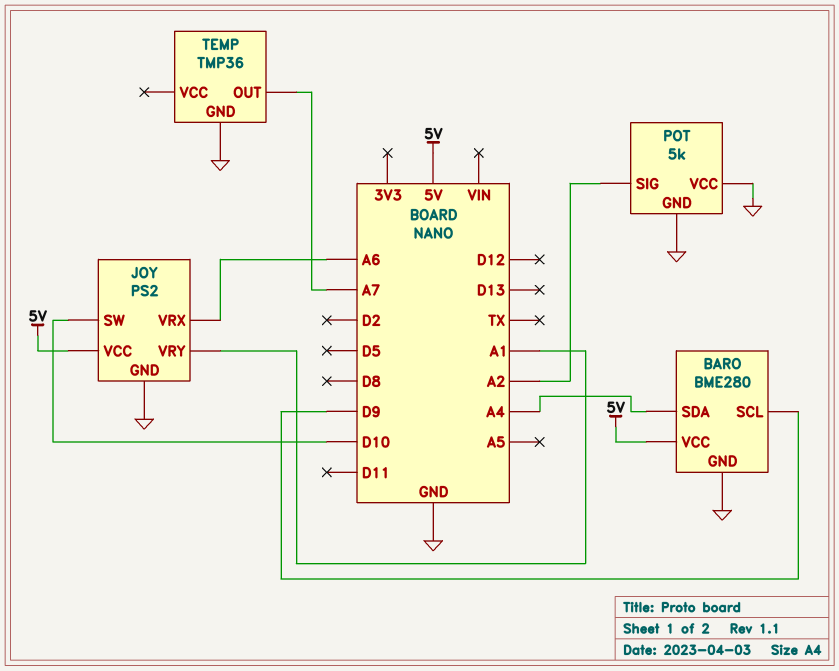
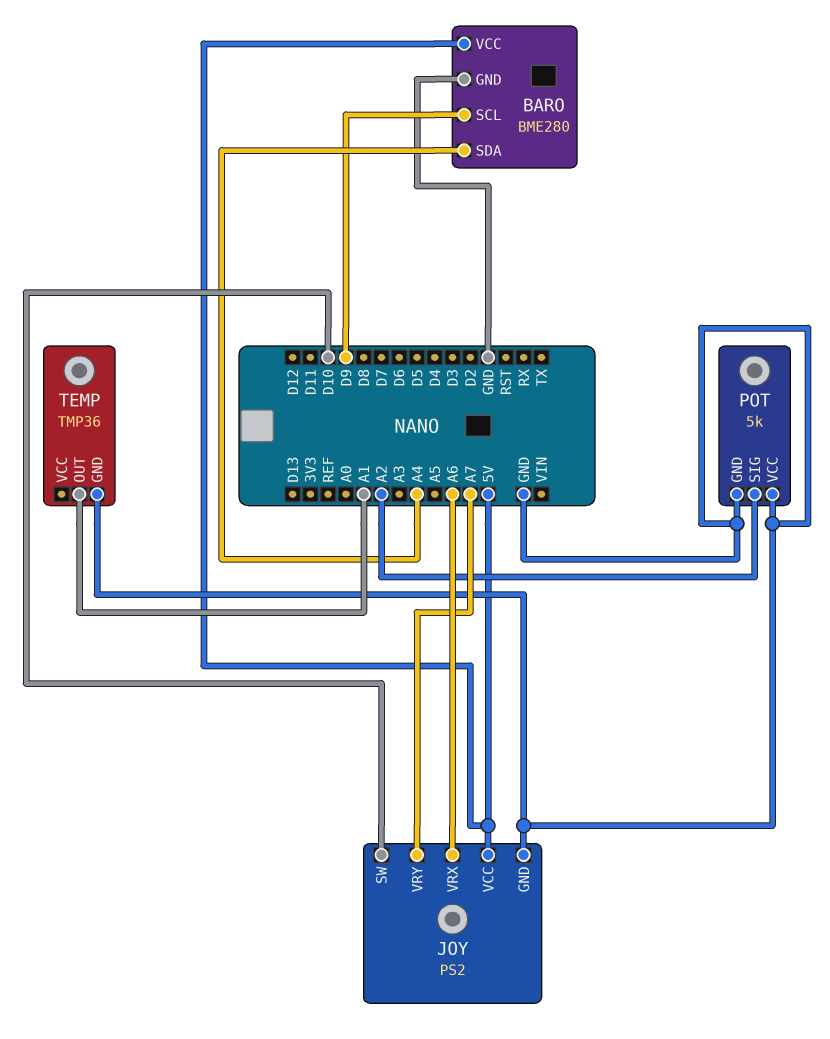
JOY pin VRY: A1 -> A7
TEMP pin OUT: A7 -> A1

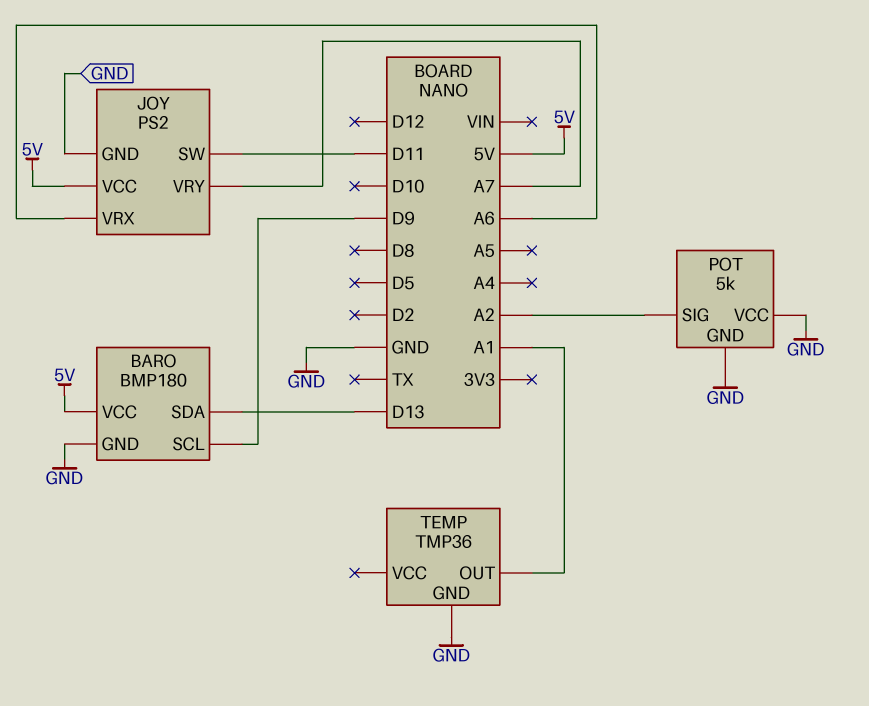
BARO: BME280 -> BMP180
BARO pin SDA: A4 -> D13
JOY pin SW: D10 -> D11

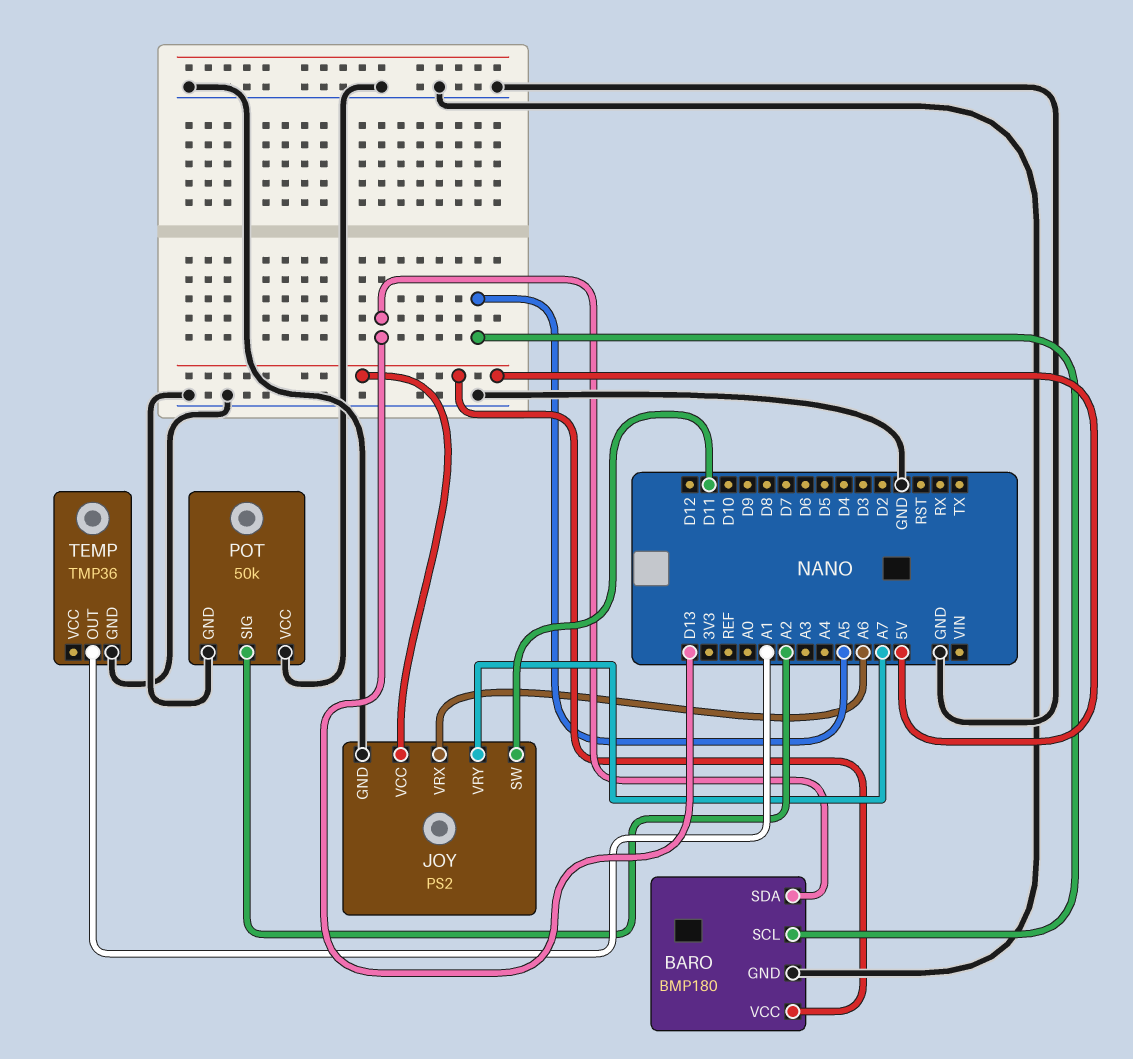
BARO pin SCL: D9 -> A5
POT: 5k -> 50k

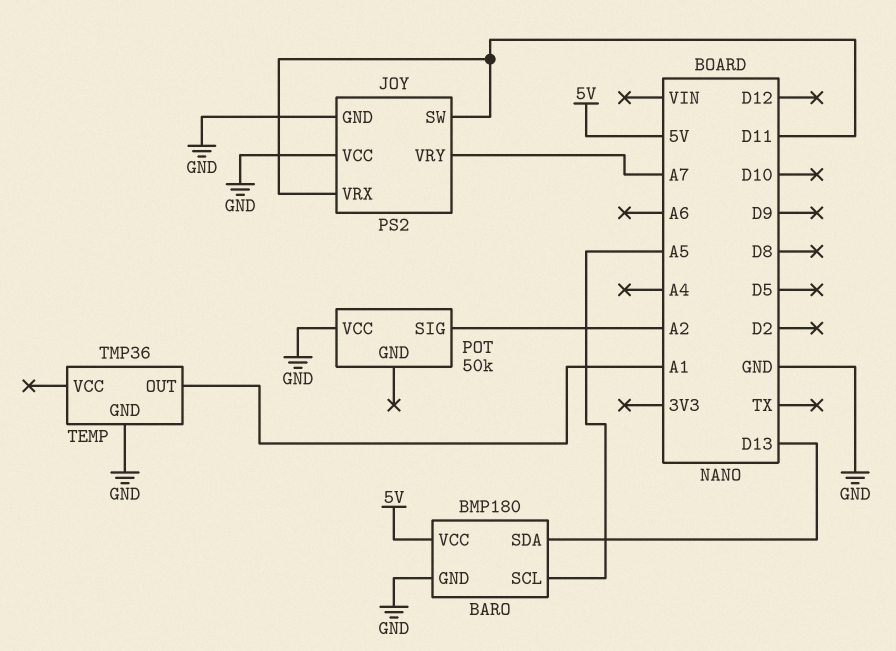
JOY pin VCC: 5V -> GND
JOY pin VRX: A6 -> D11
POT pin GND: GND -> none

